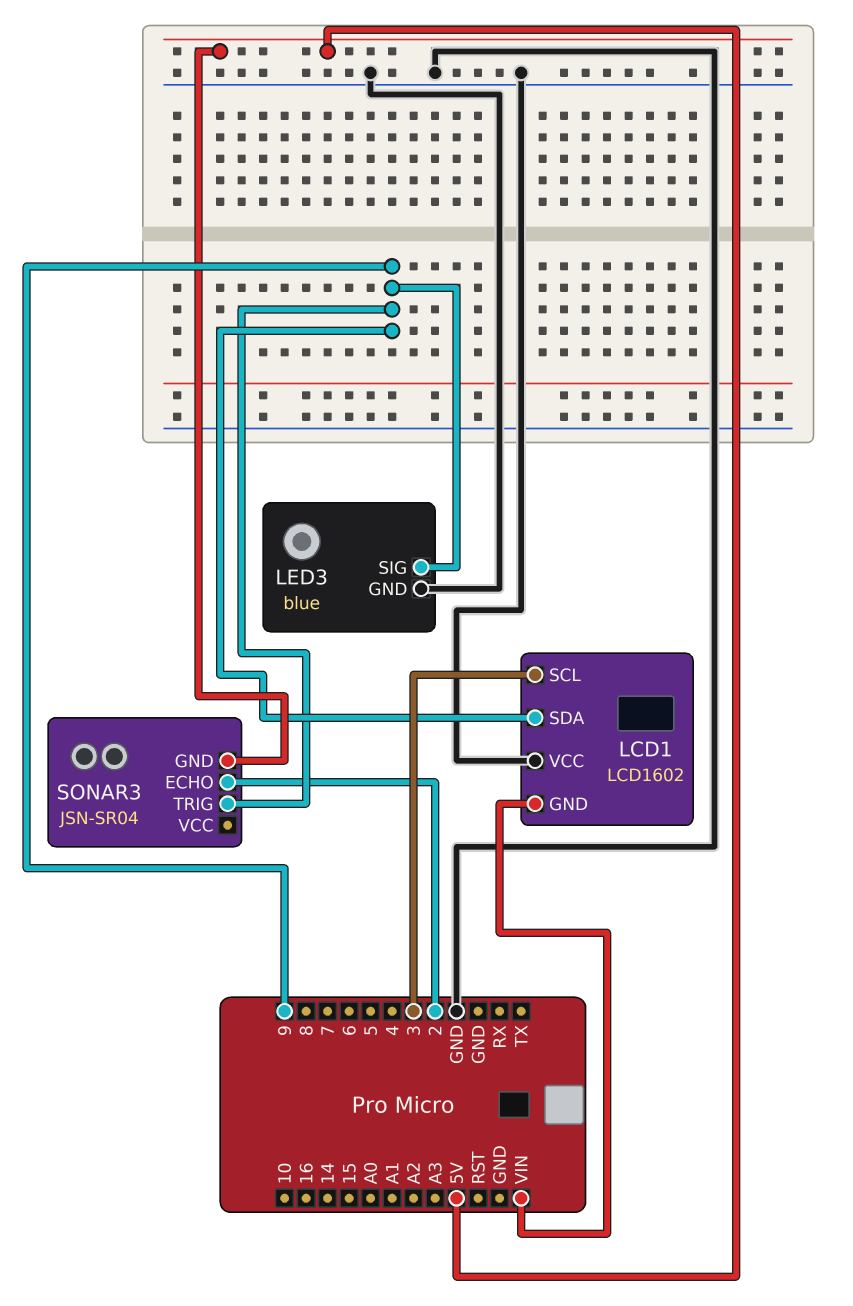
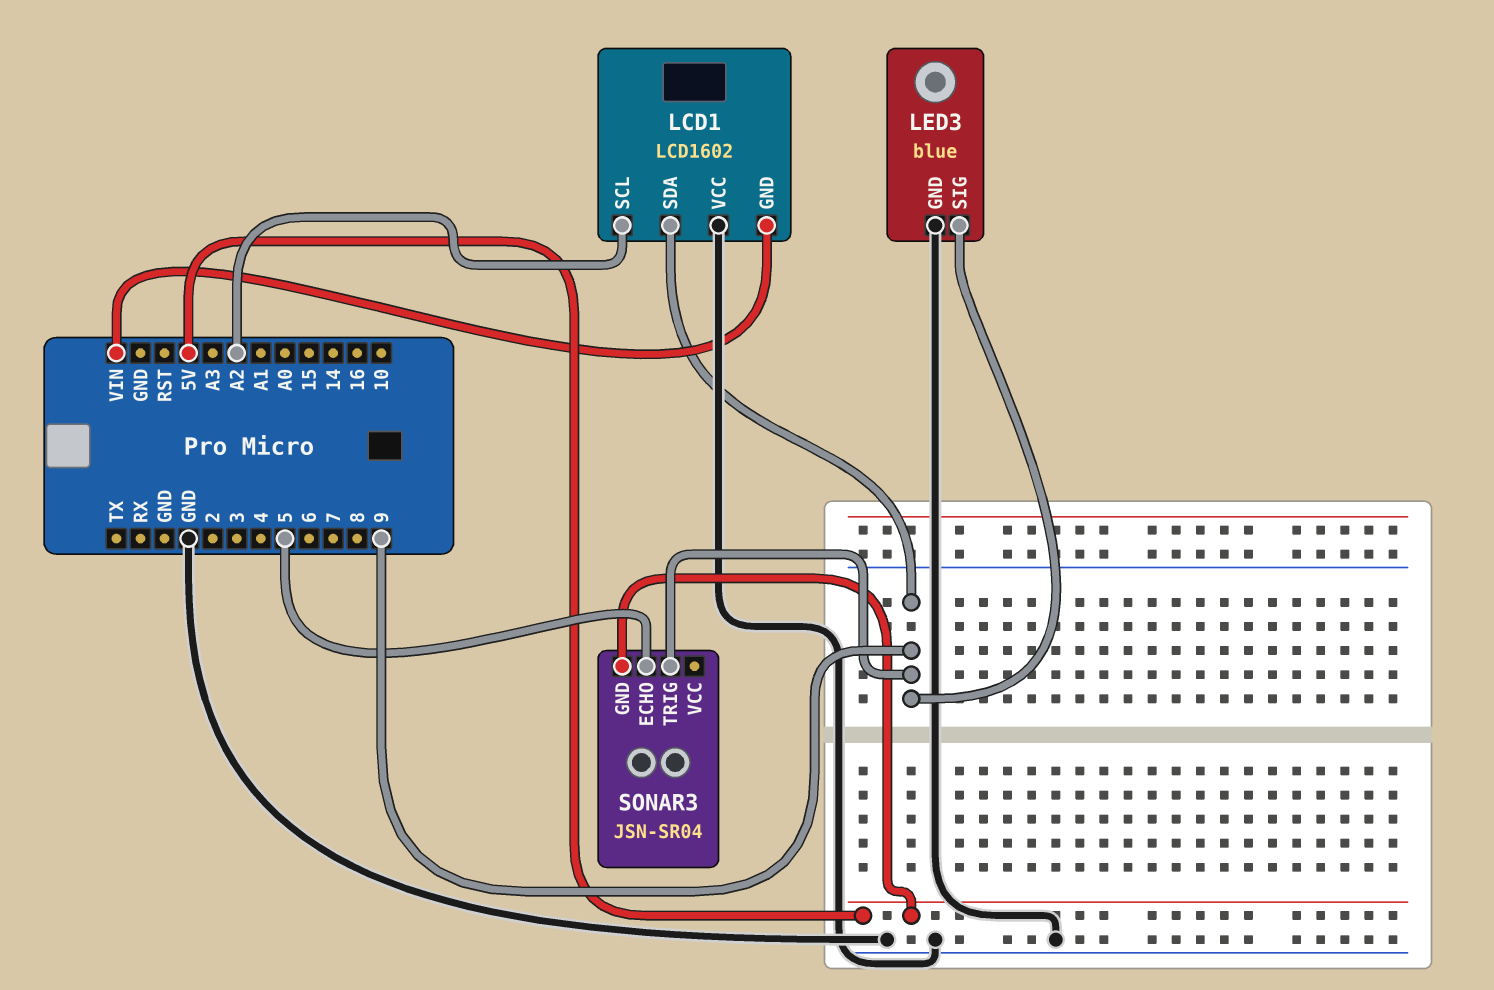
LCD1 pin SCL: 3 -> A2
SONAR3 pin ECHO: 2 -> 5

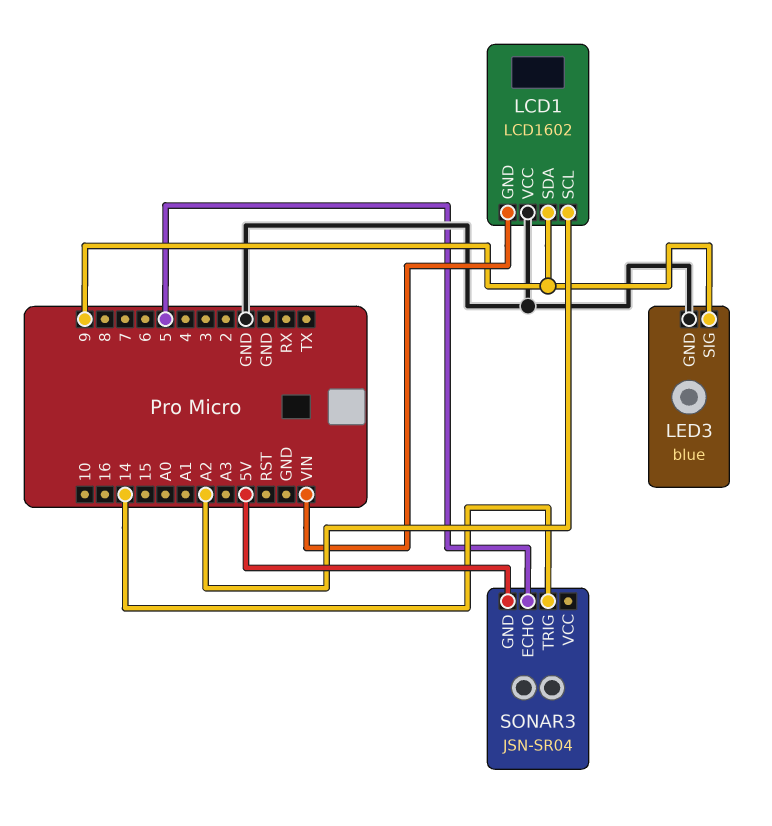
SONAR3 pin TRIG: 9 -> 14

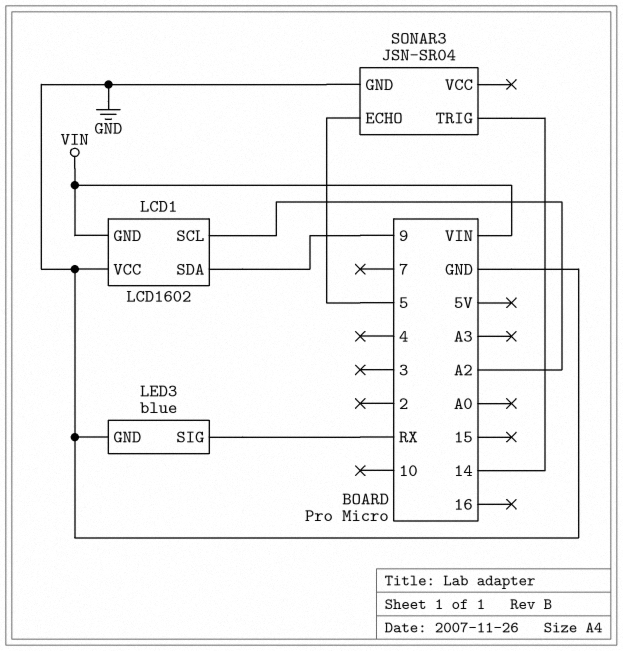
LED3 pin SIG: 9 -> RX
SONAR3 pin GND: 5V -> GND

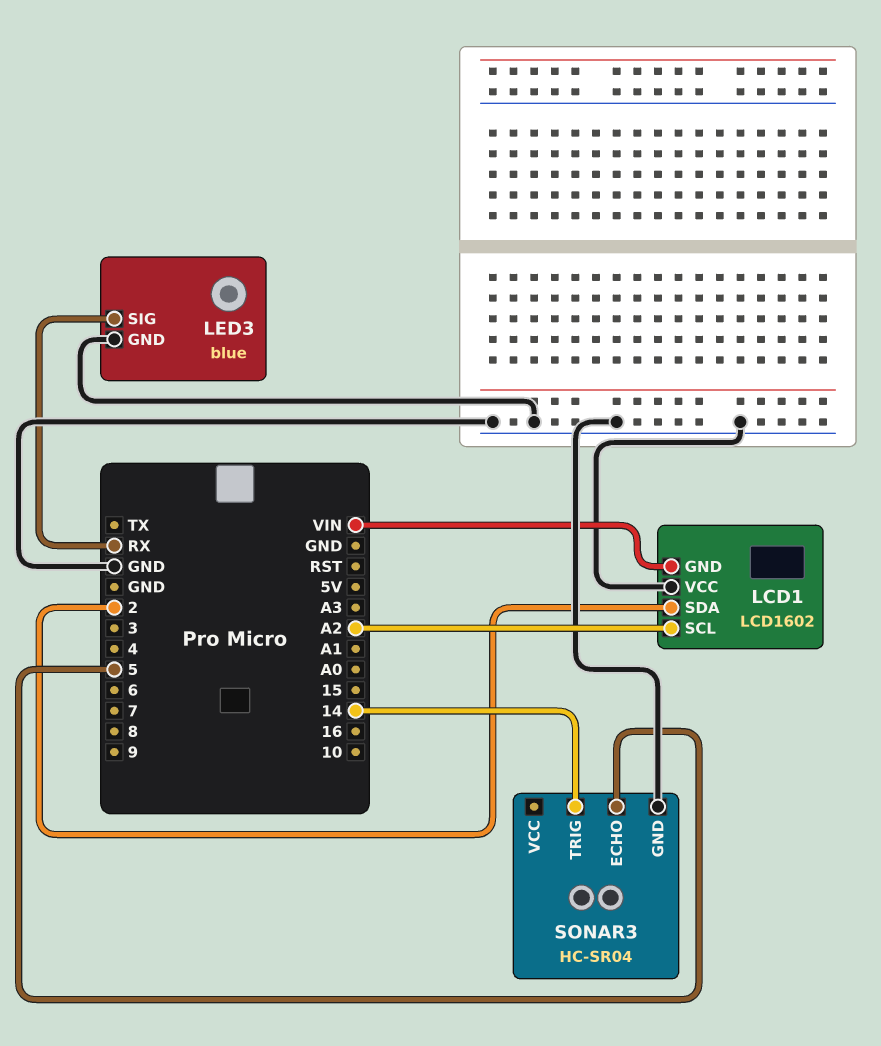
LCD1 pin SDA: 9 -> 2
SONAR3: JSN-SR04 -> HC-SR04

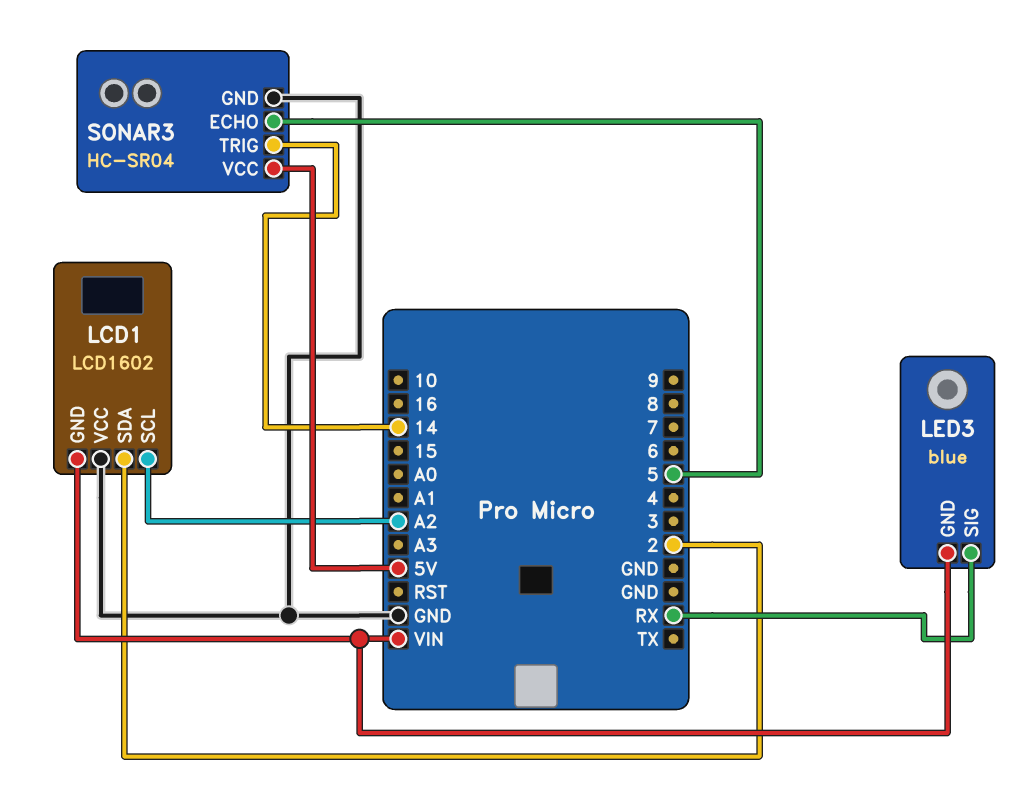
LED3 pin GND: GND -> VIN
SONAR3 pin VCC: none -> 5V

